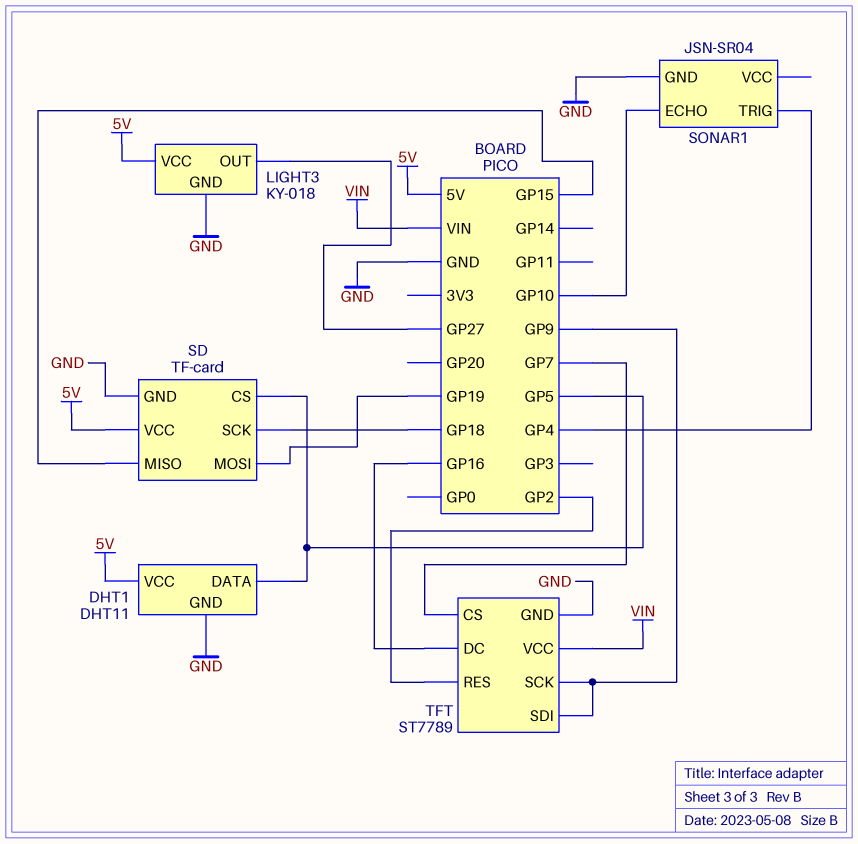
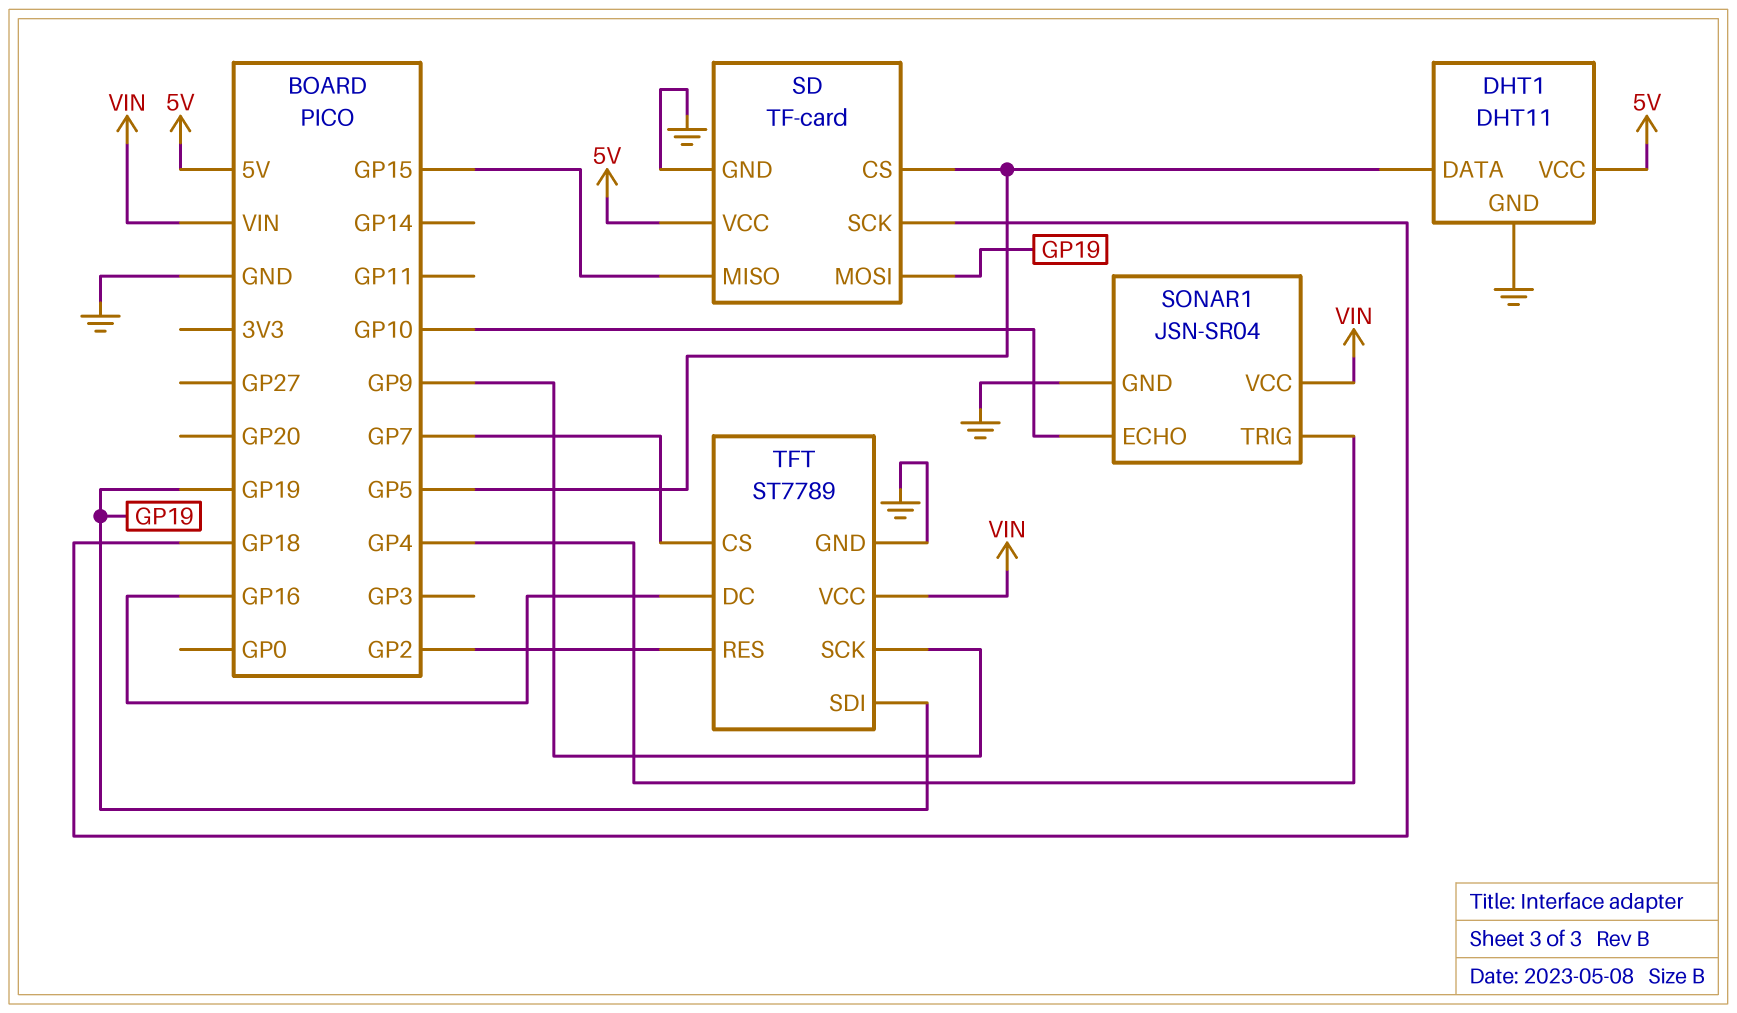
LIGHT3: KY-018 -> none
LIGHT3 pin GND: GND -> none
LIGHT3 pin OUT: GP27 -> none
LIGHT3 pin VCC: 5V -> none
SONAR1 pin VCC: none -> VIN
TFT pin SDI: GP9 -> GP19

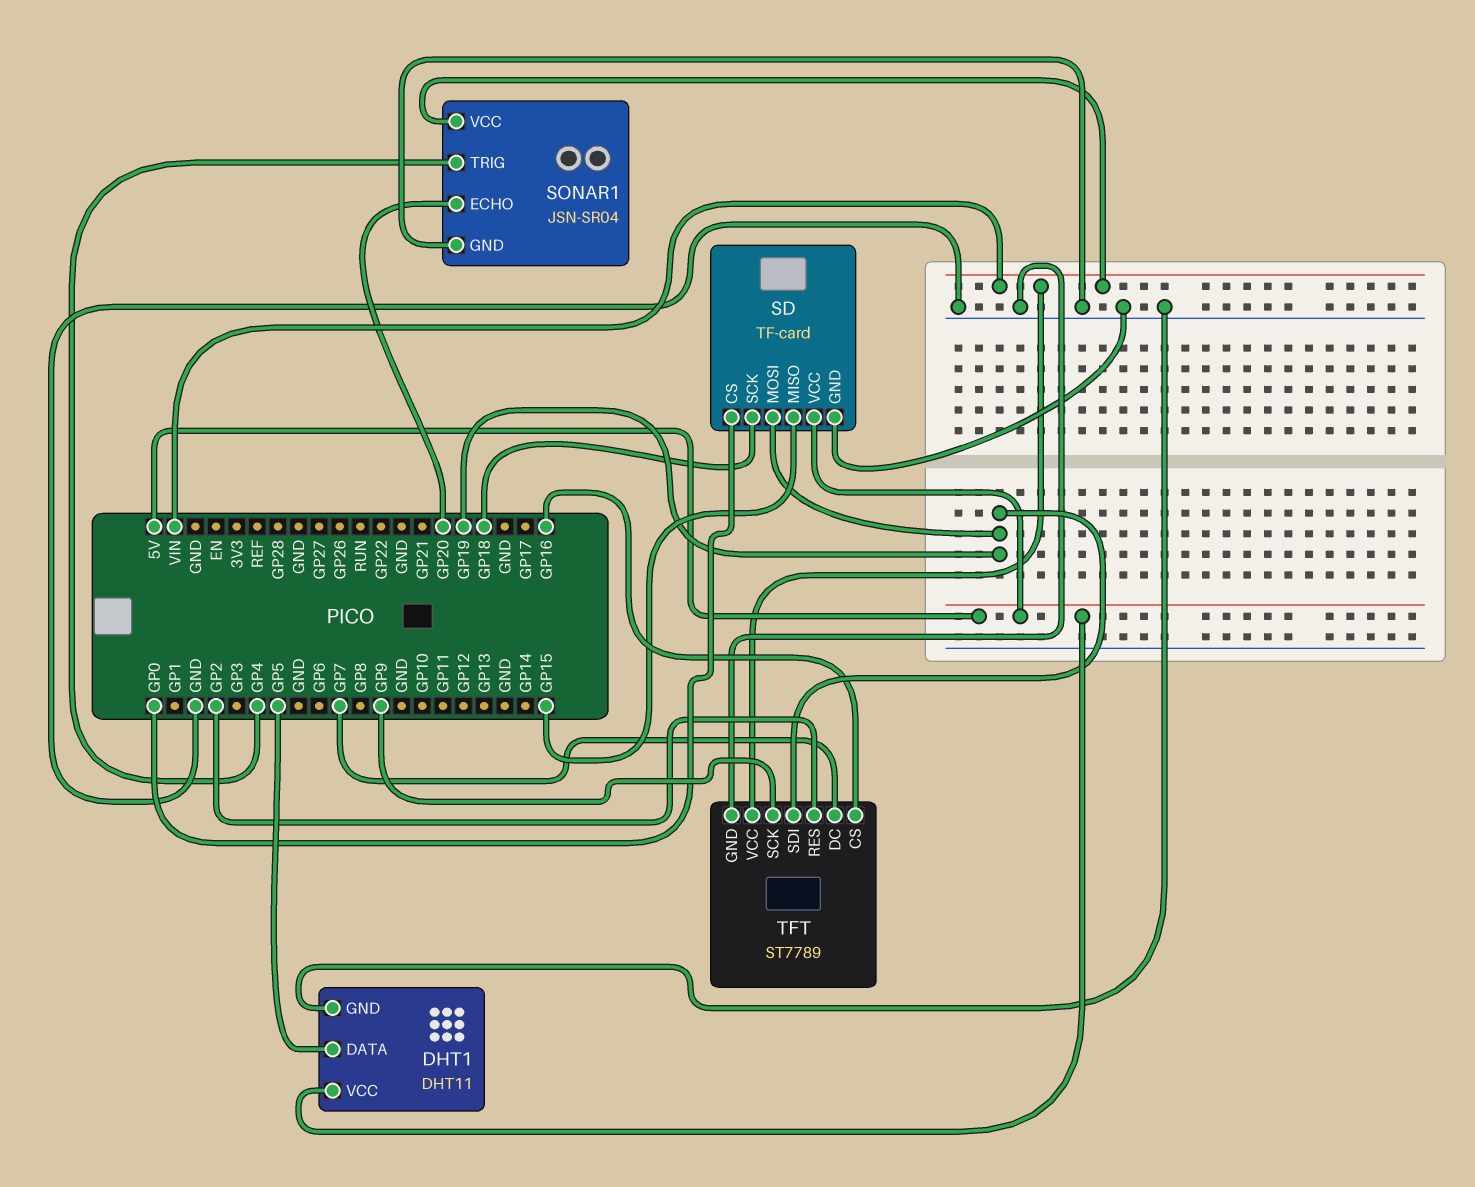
SD pin CS: GP5 -> GP0
SONAR1 pin ECHO: GP10 -> GP20
TFT pin CS: GP7 -> GP16
TFT pin DC: GP16 -> GP7

